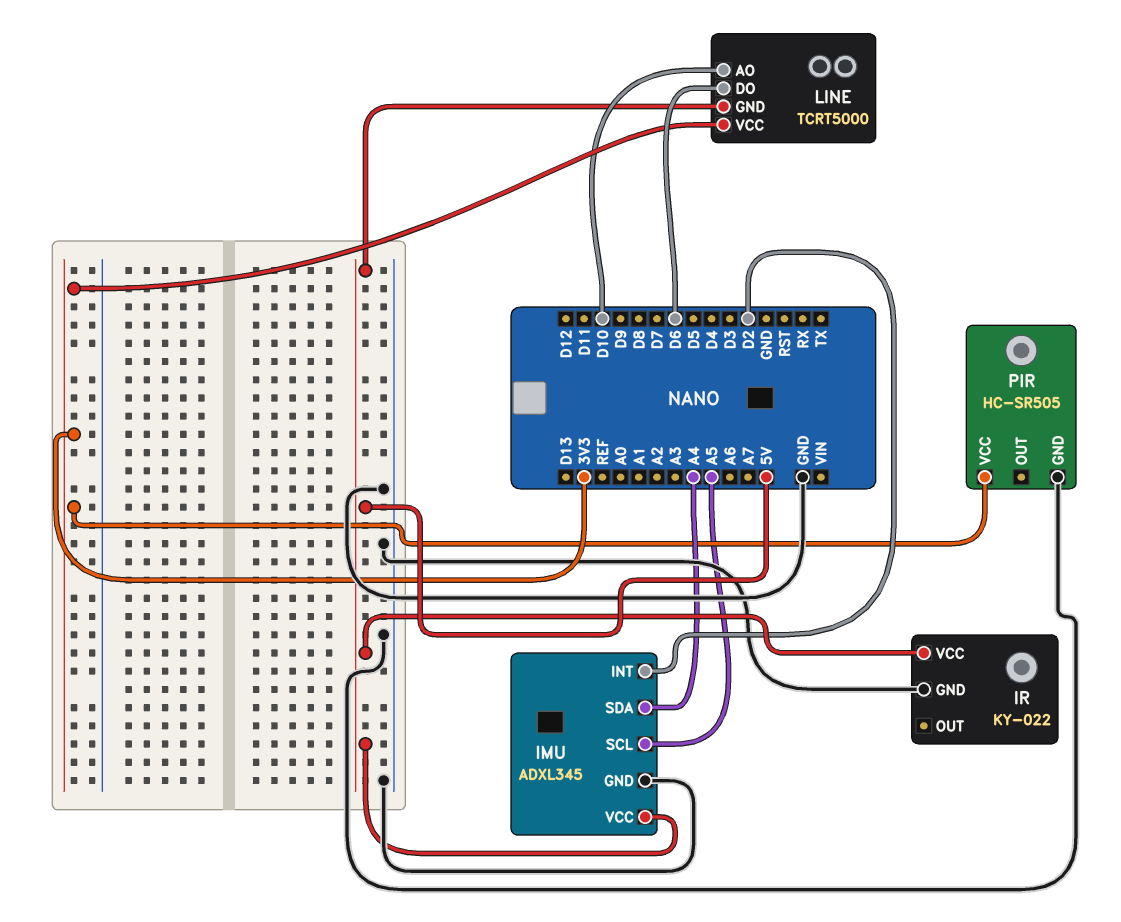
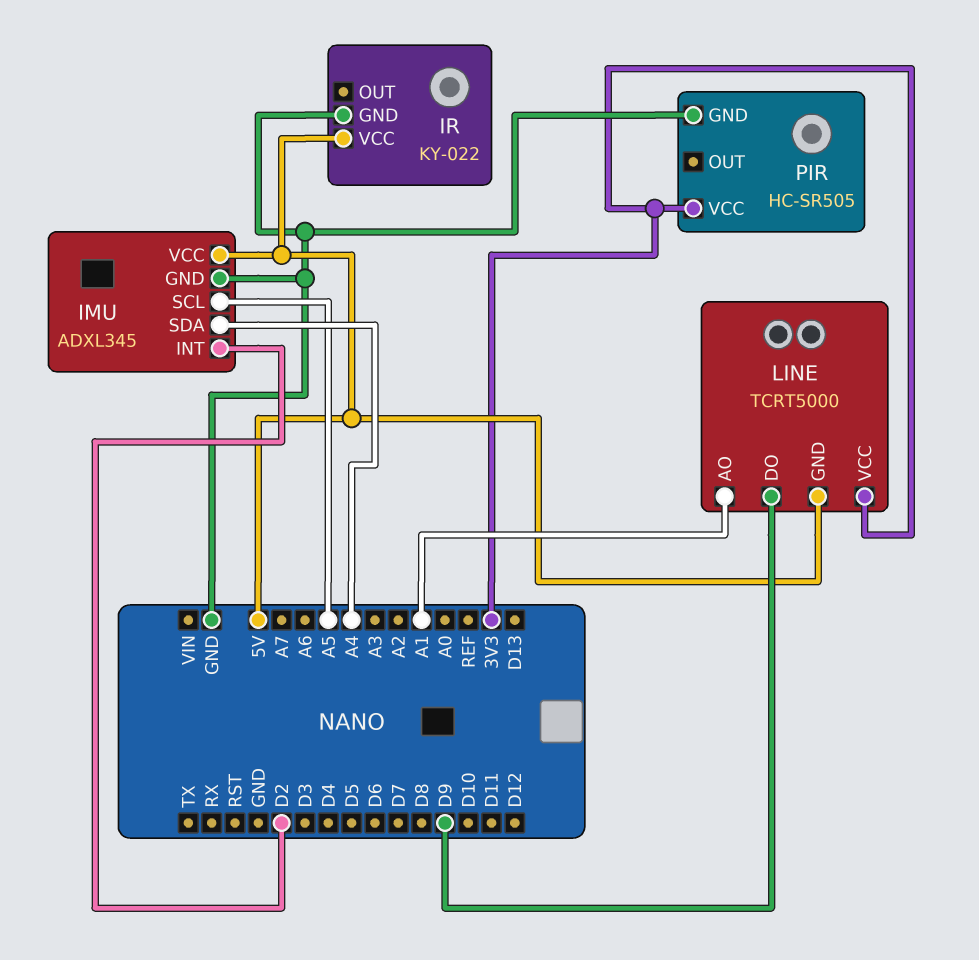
LINE pin AO: D10 -> A1
LINE pin DO: D6 -> D9

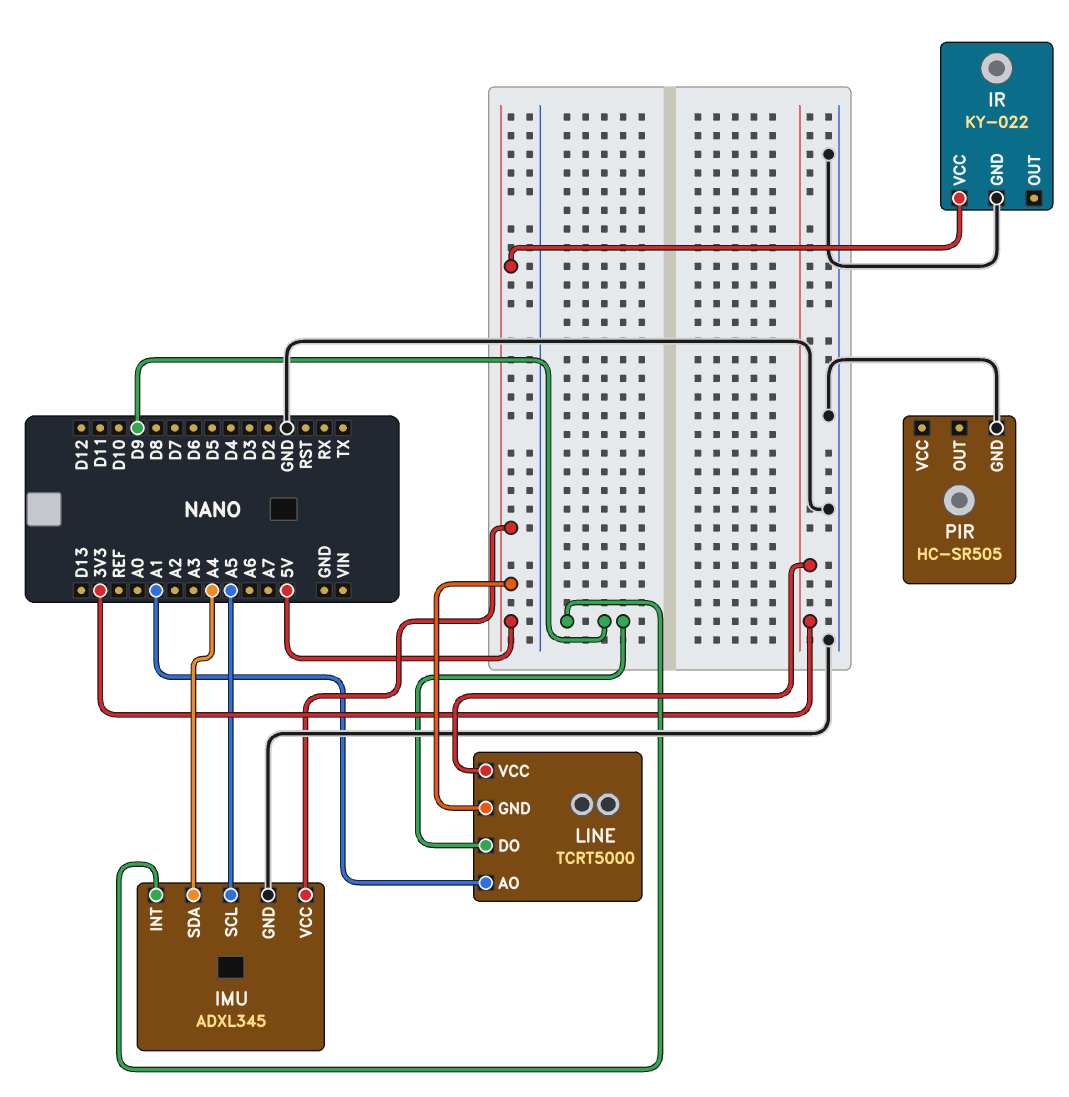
IMU pin INT: D2 -> D9
PIR pin VCC: 3V3 -> none

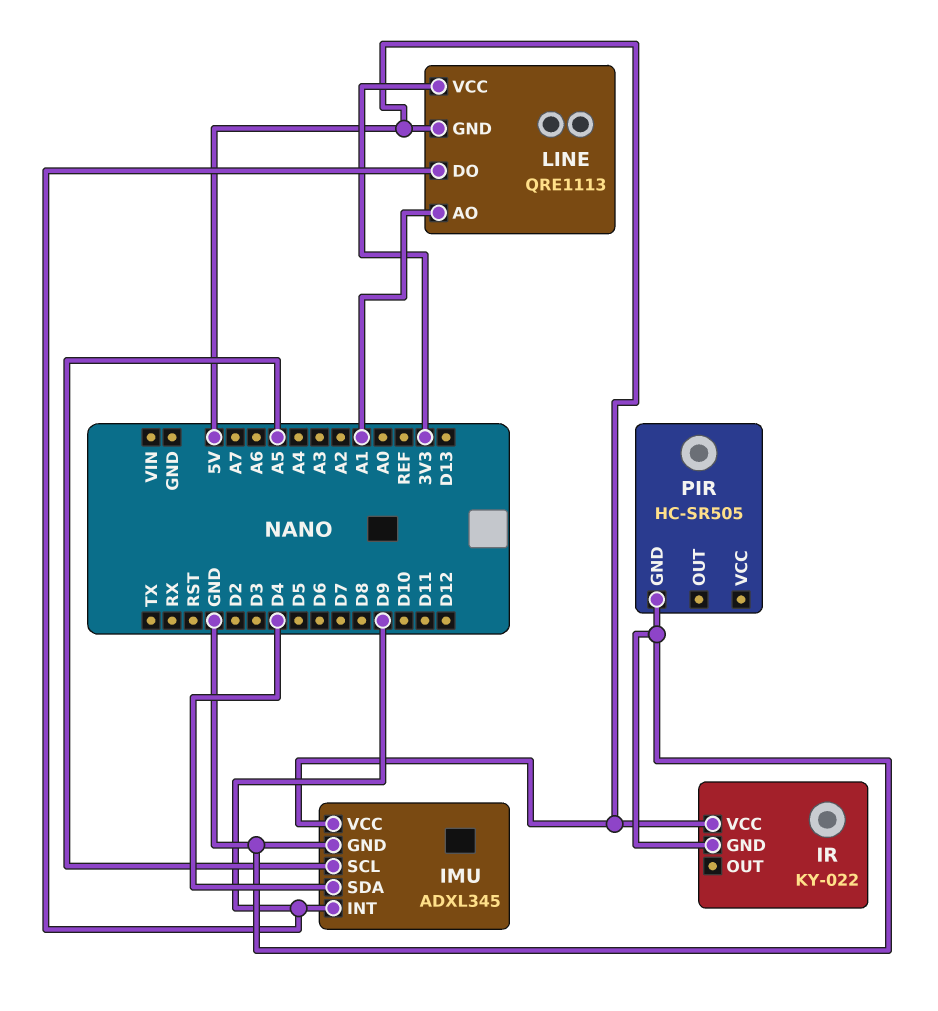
IMU pin SDA: A4 -> D4
LINE: TCRT5000 -> QRE1113

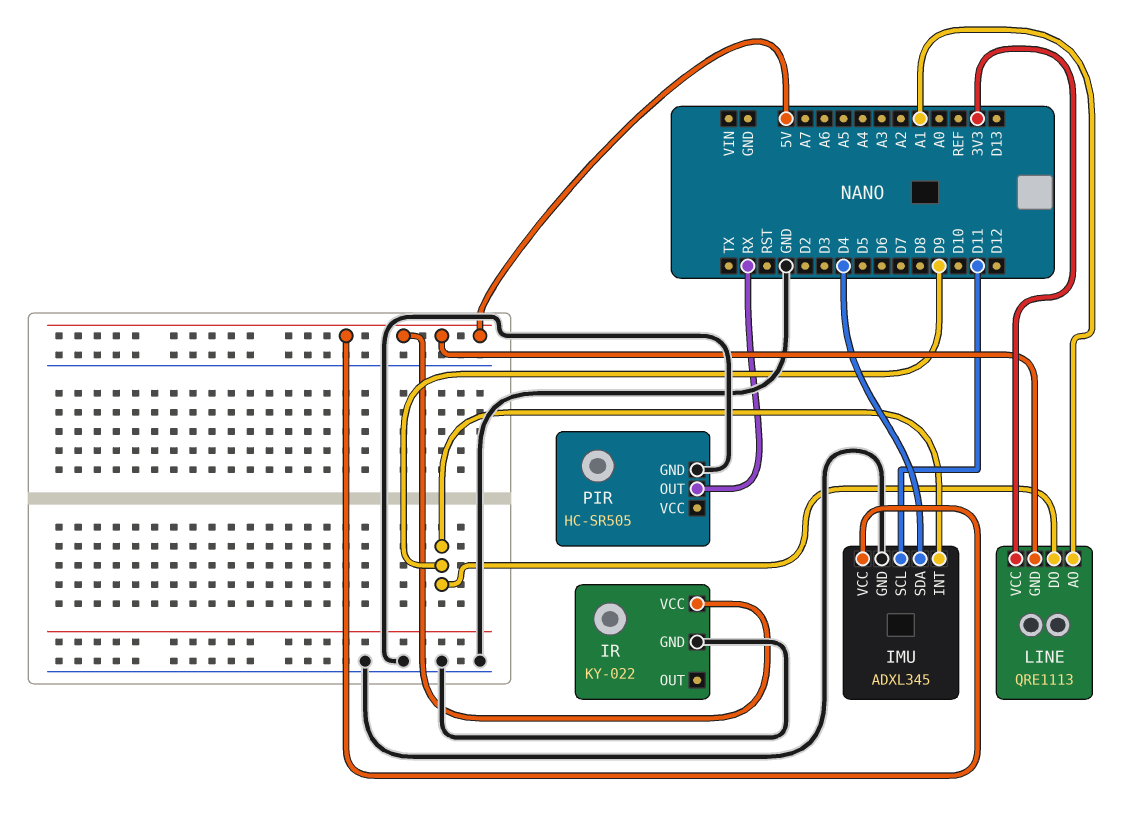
IMU pin SCL: A5 -> D11
PIR pin OUT: none -> RX

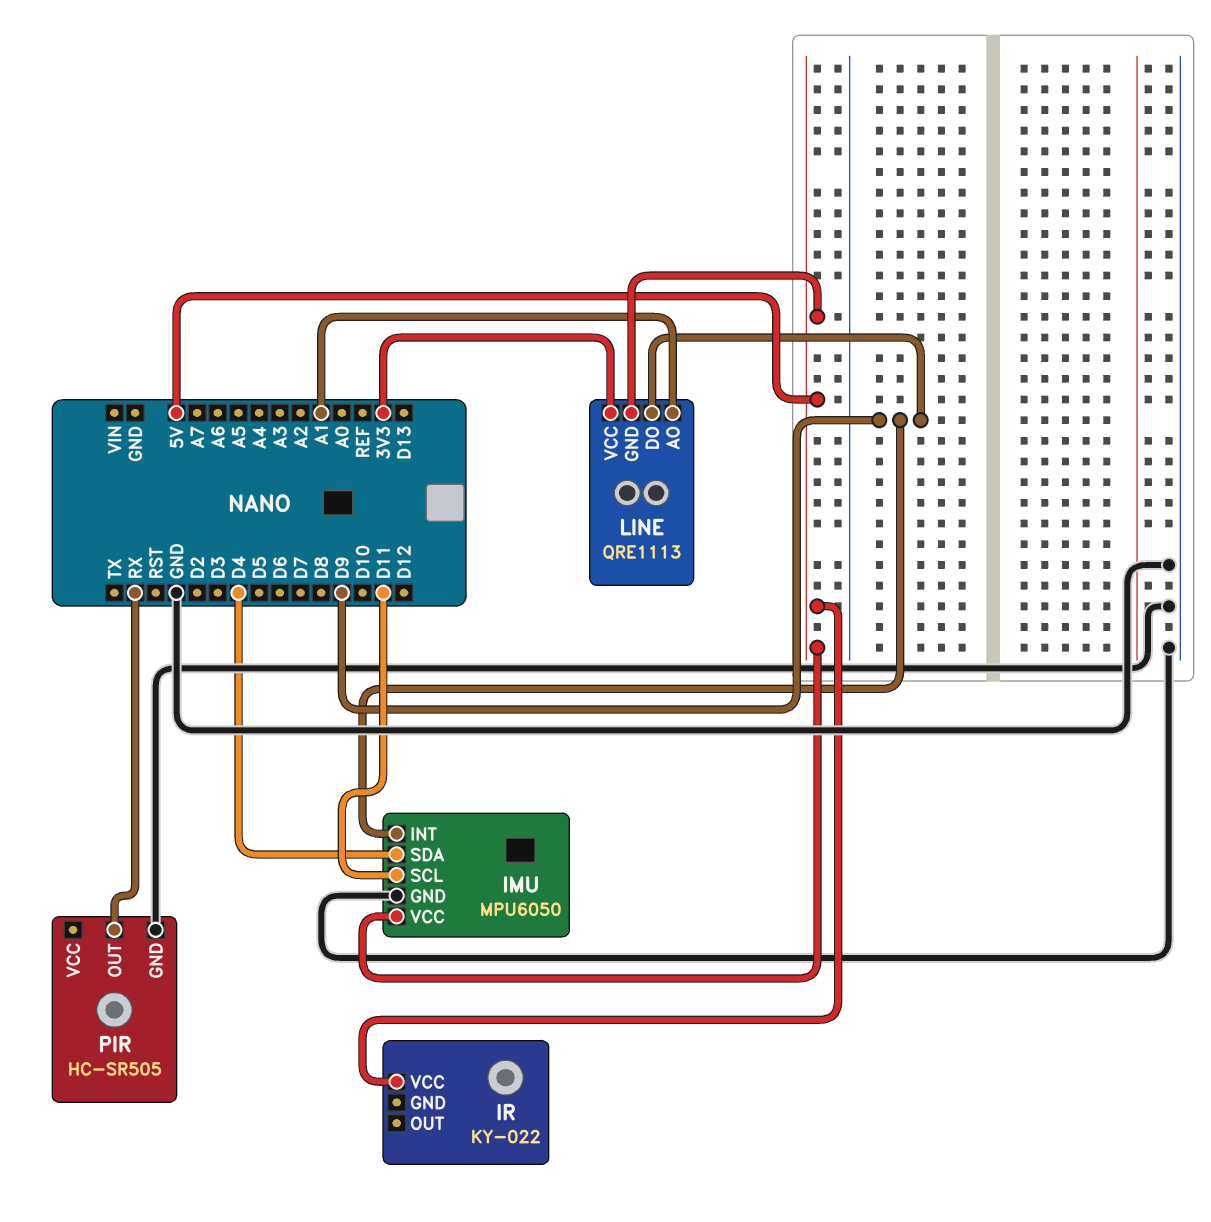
IMU: ADXL345 -> MPU6050
IR pin GND: GND -> none

